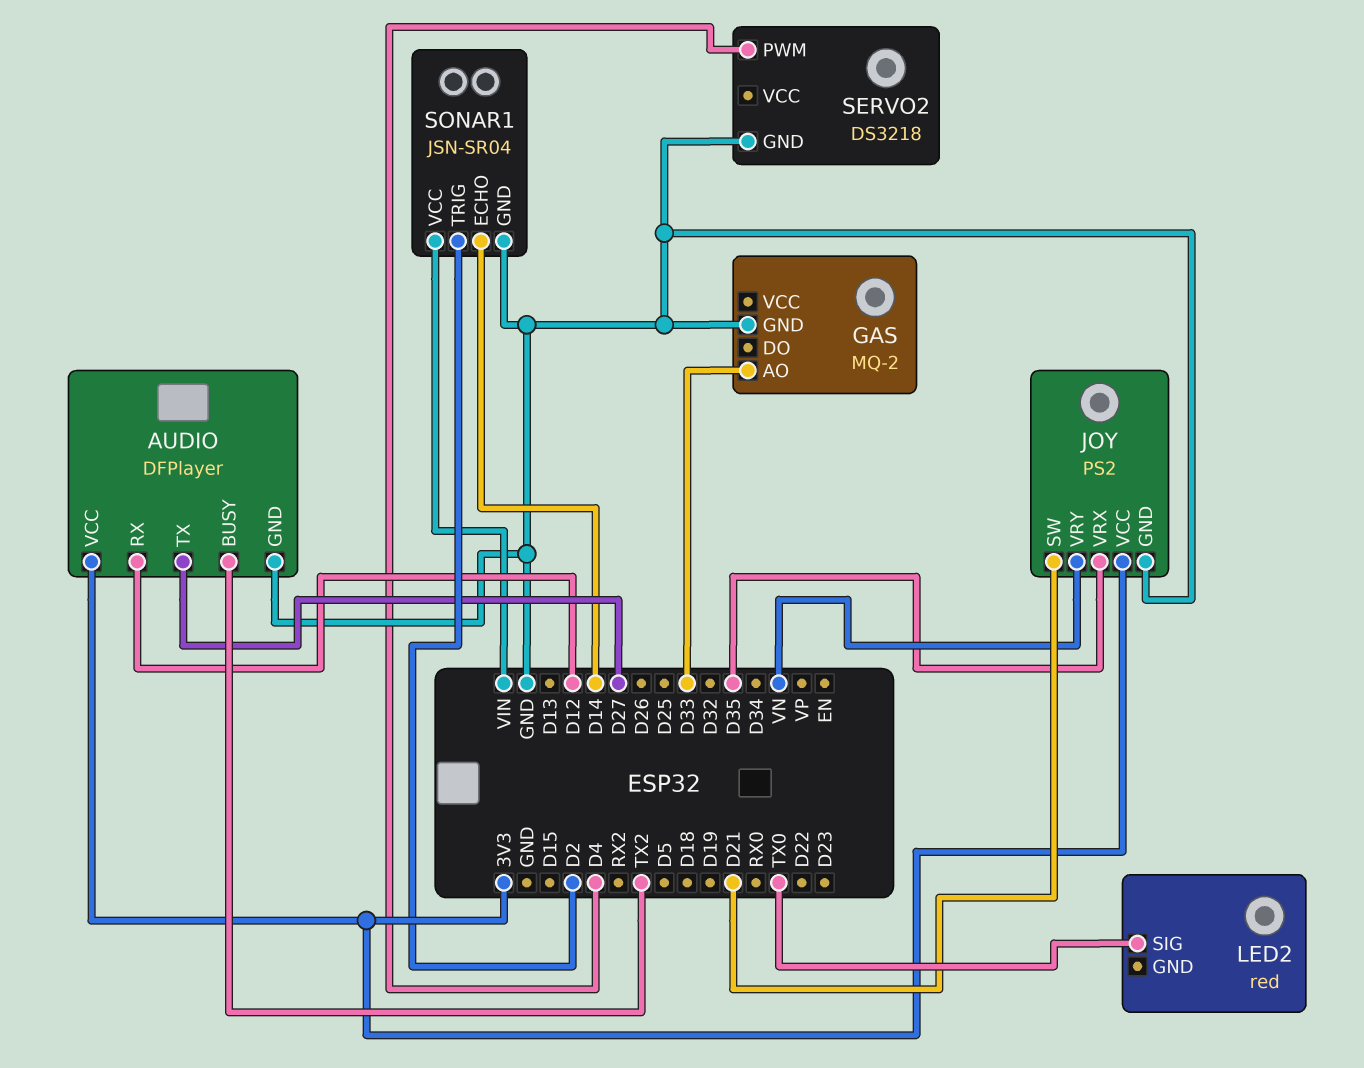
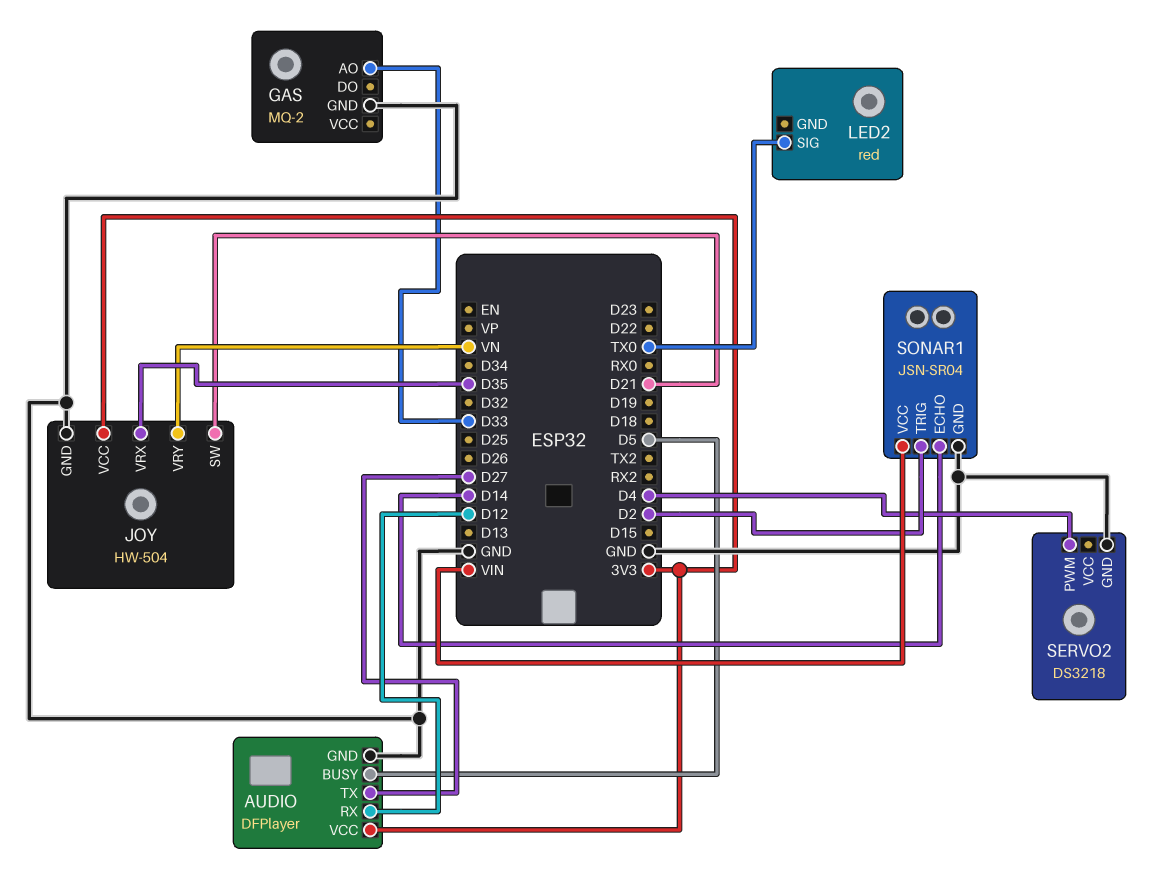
AUDIO pin BUSY: TX2 -> D5
JOY: PS2 -> HW-504

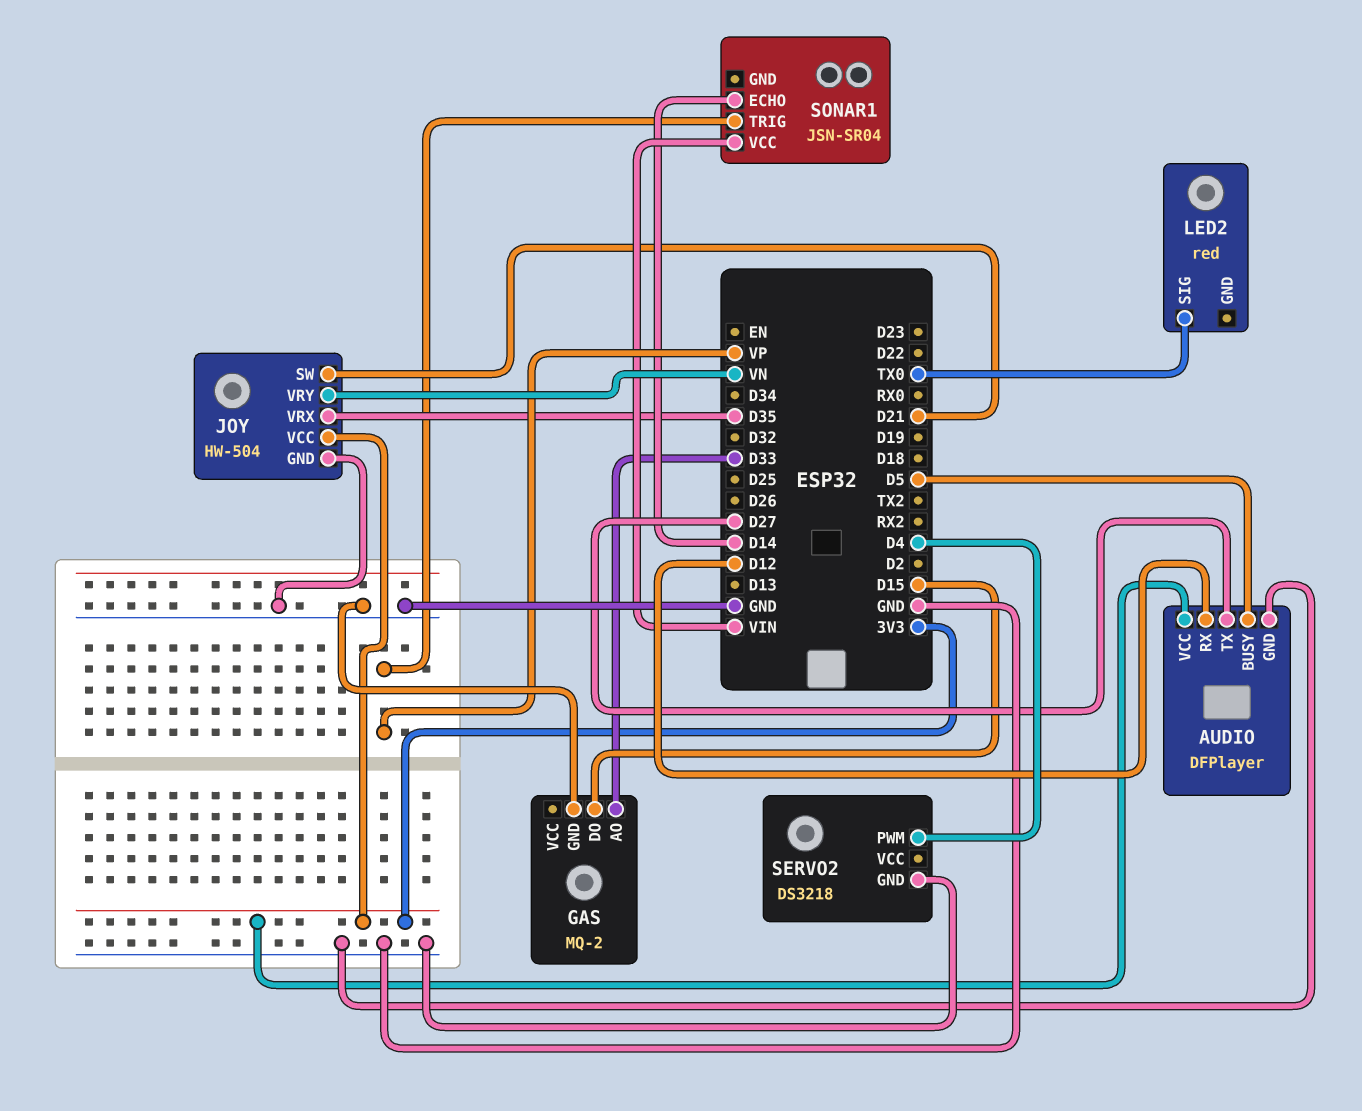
GAS pin DO: none -> D15
SONAR1 pin GND: GND -> none
SONAR1 pin TRIG: D2 -> VP

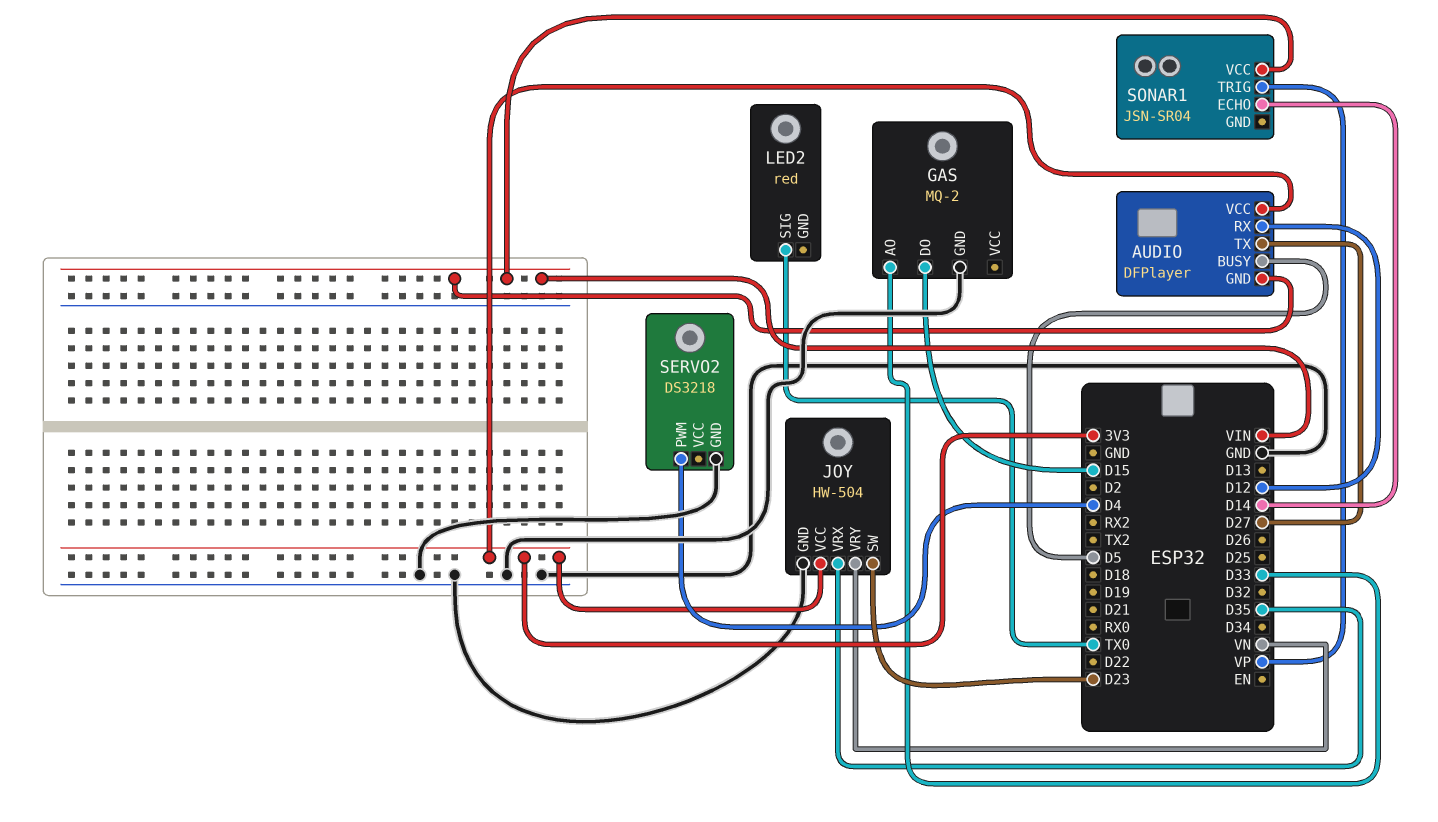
AUDIO pin GND: GND -> VIN
JOY pin SW: D21 -> D23

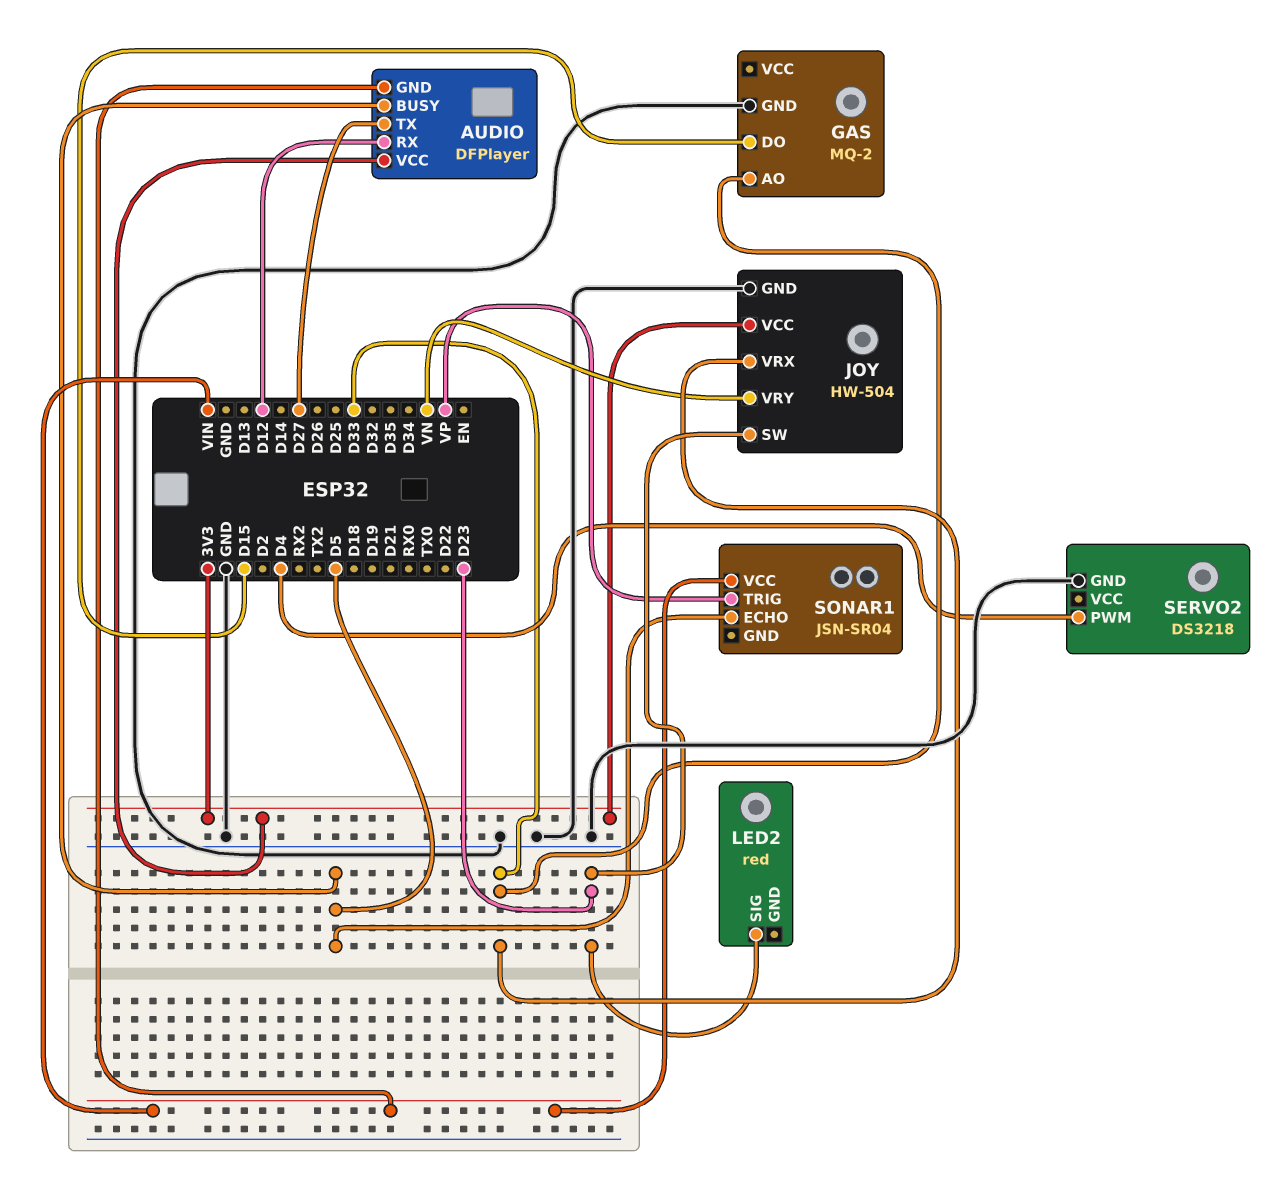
JOY pin VRX: D35 -> D33
LED2 pin SIG: TX0 -> D23
SONAR1 pin ECHO: D14 -> D5

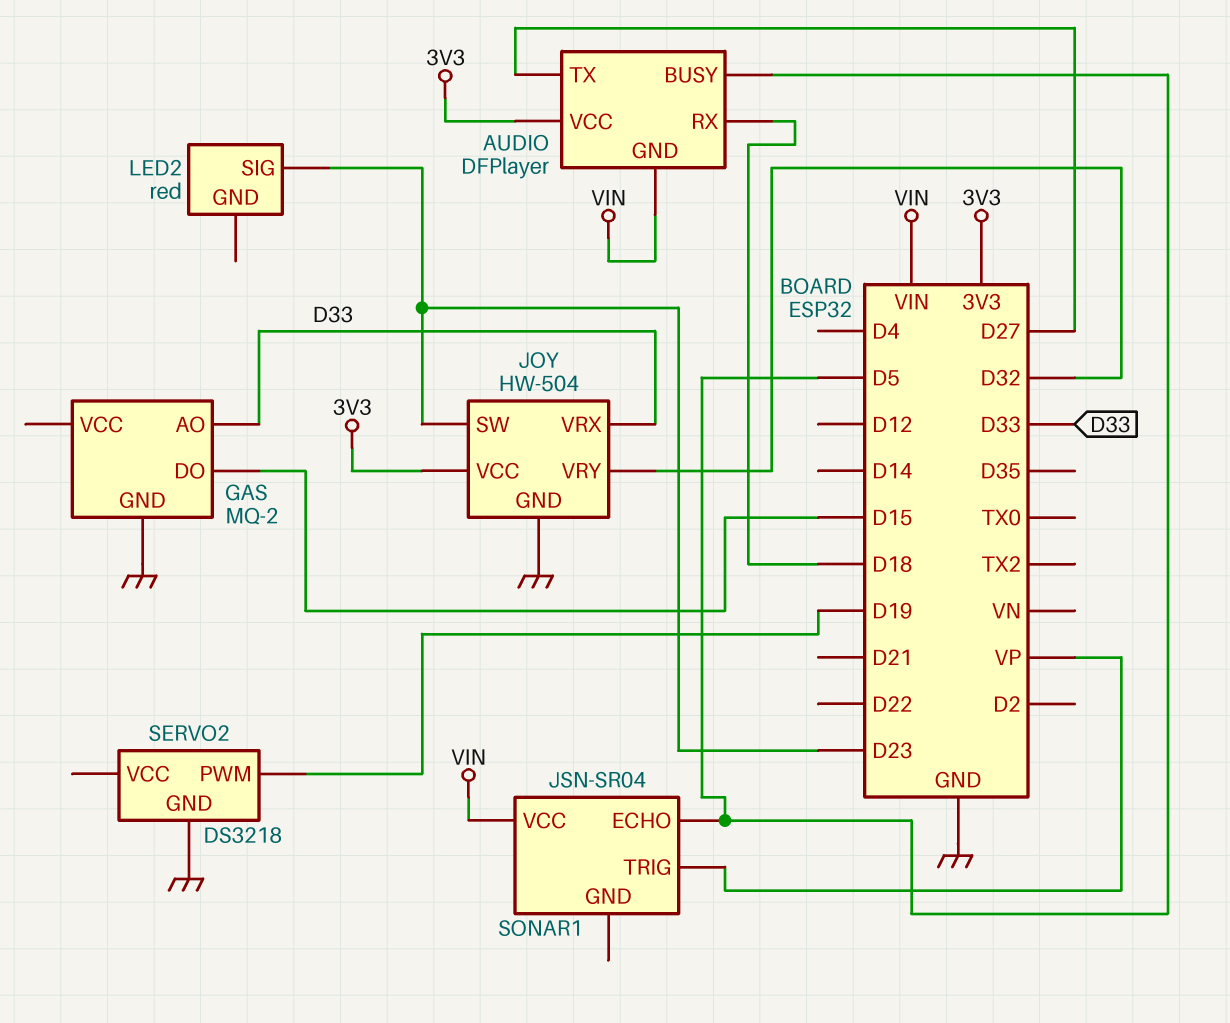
AUDIO pin RX: D12 -> D18
JOY pin VRY: VN -> D32
SERVO2 pin PWM: D4 -> D19

